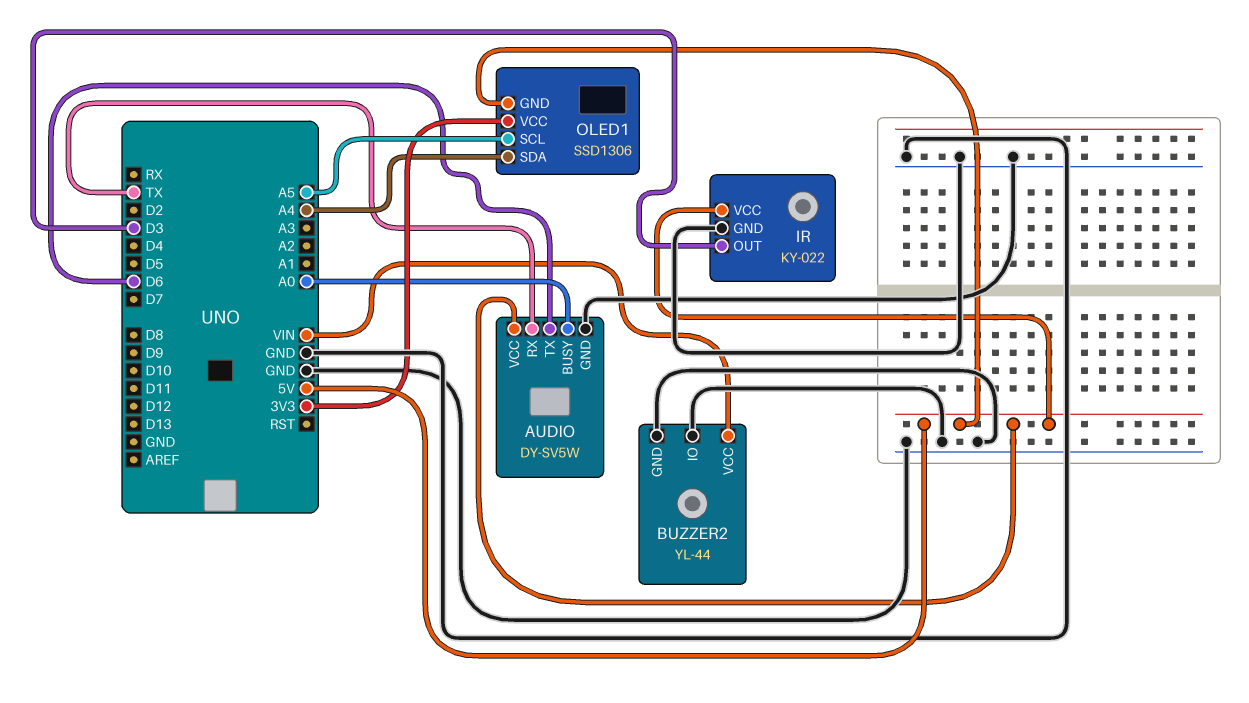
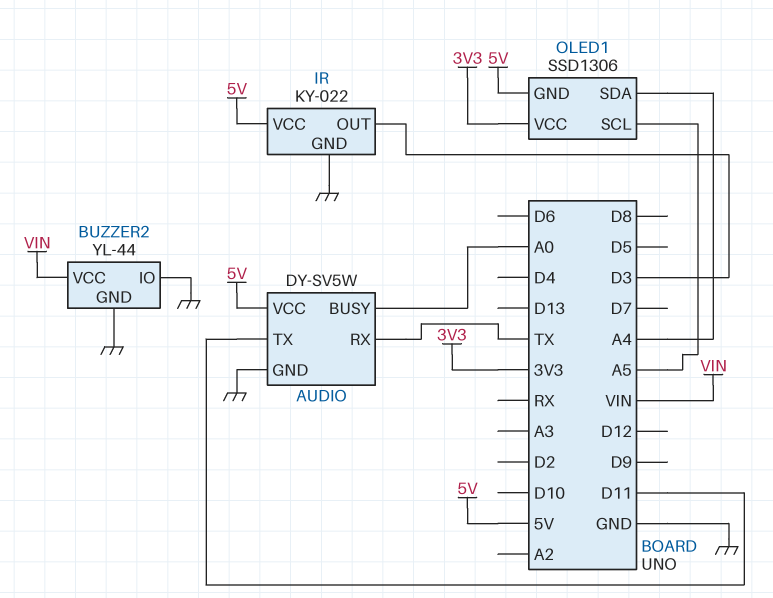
AUDIO pin TX: D6 -> D11

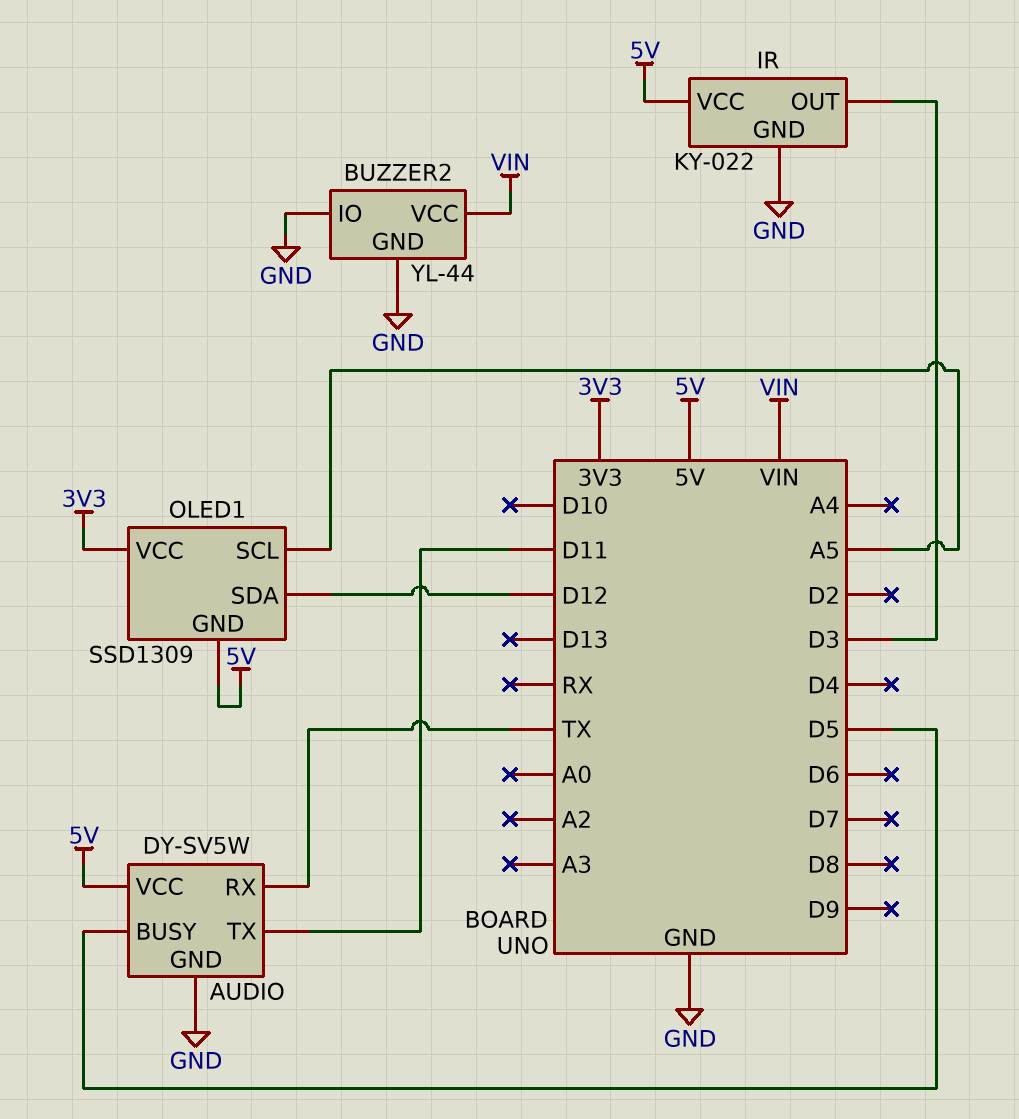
AUDIO pin BUSY: A0 -> D5
OLED1: SSD1306 -> SSD1309
OLED1 pin SDA: A4 -> D12

